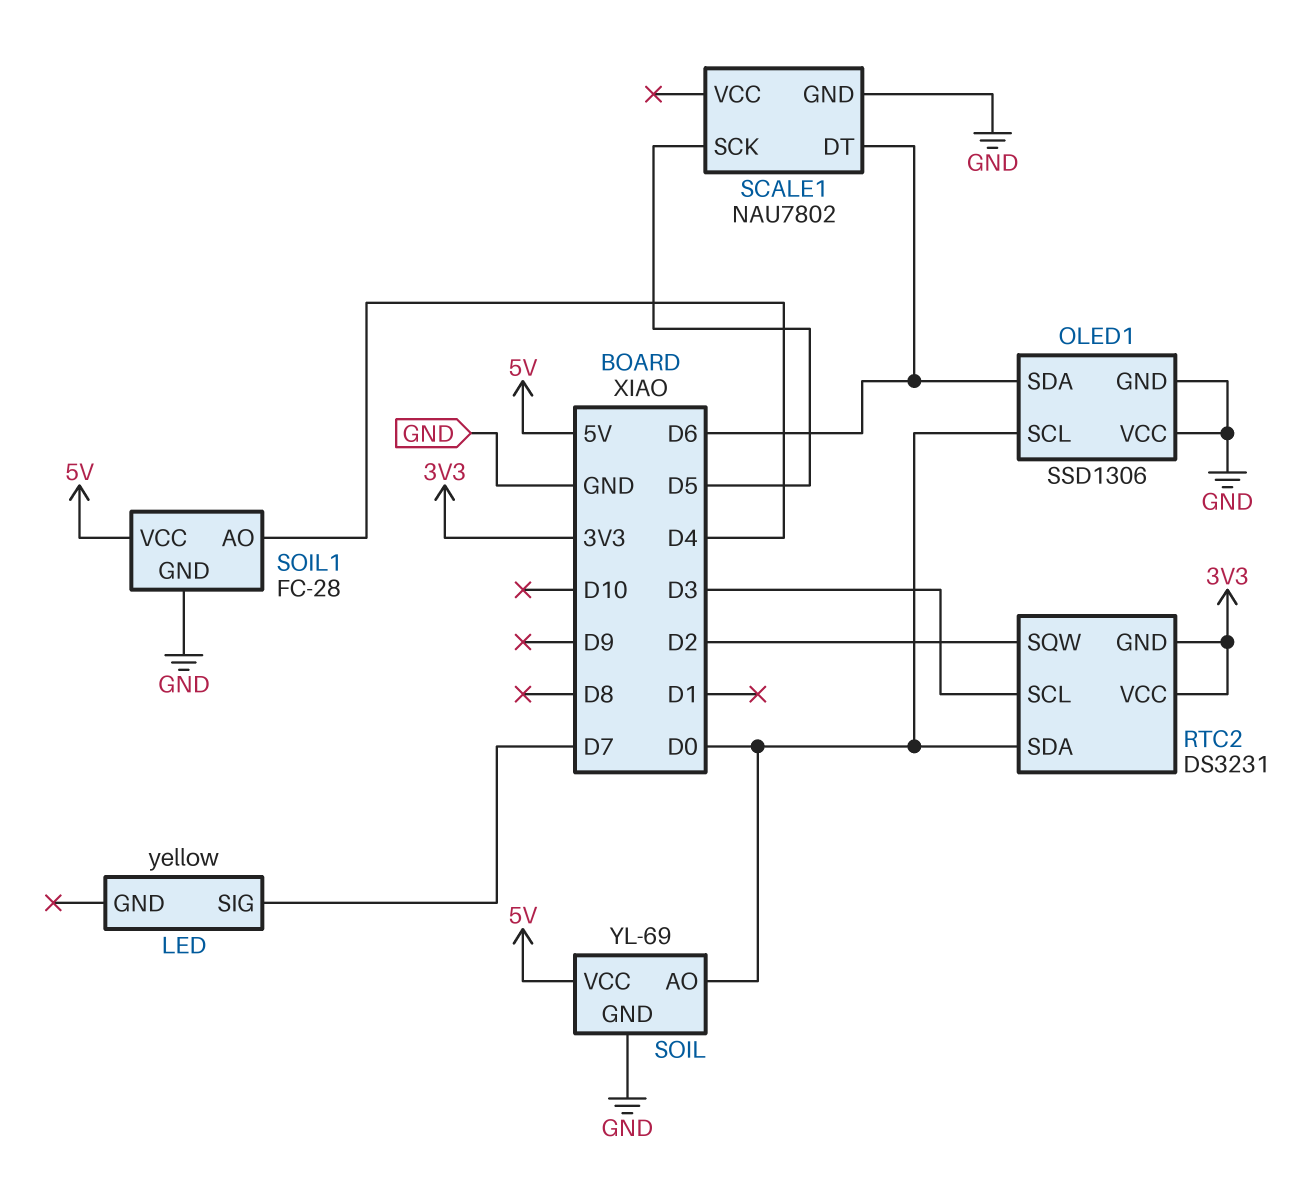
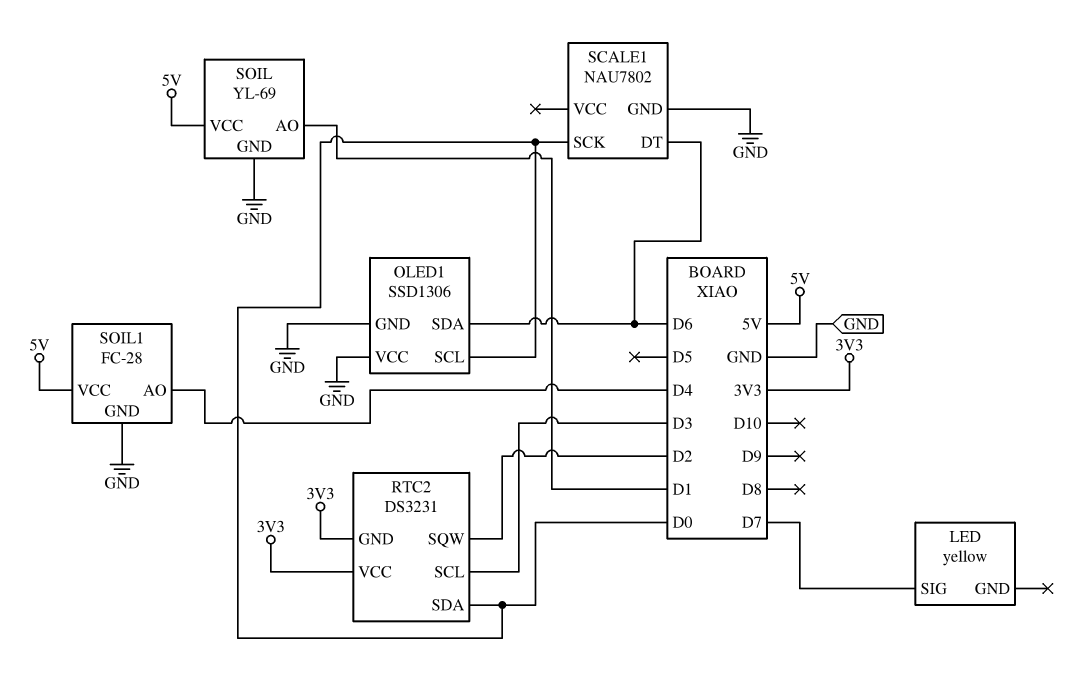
SCALE1 pin SCK: D5 -> D0
SOIL pin AO: D0 -> D1

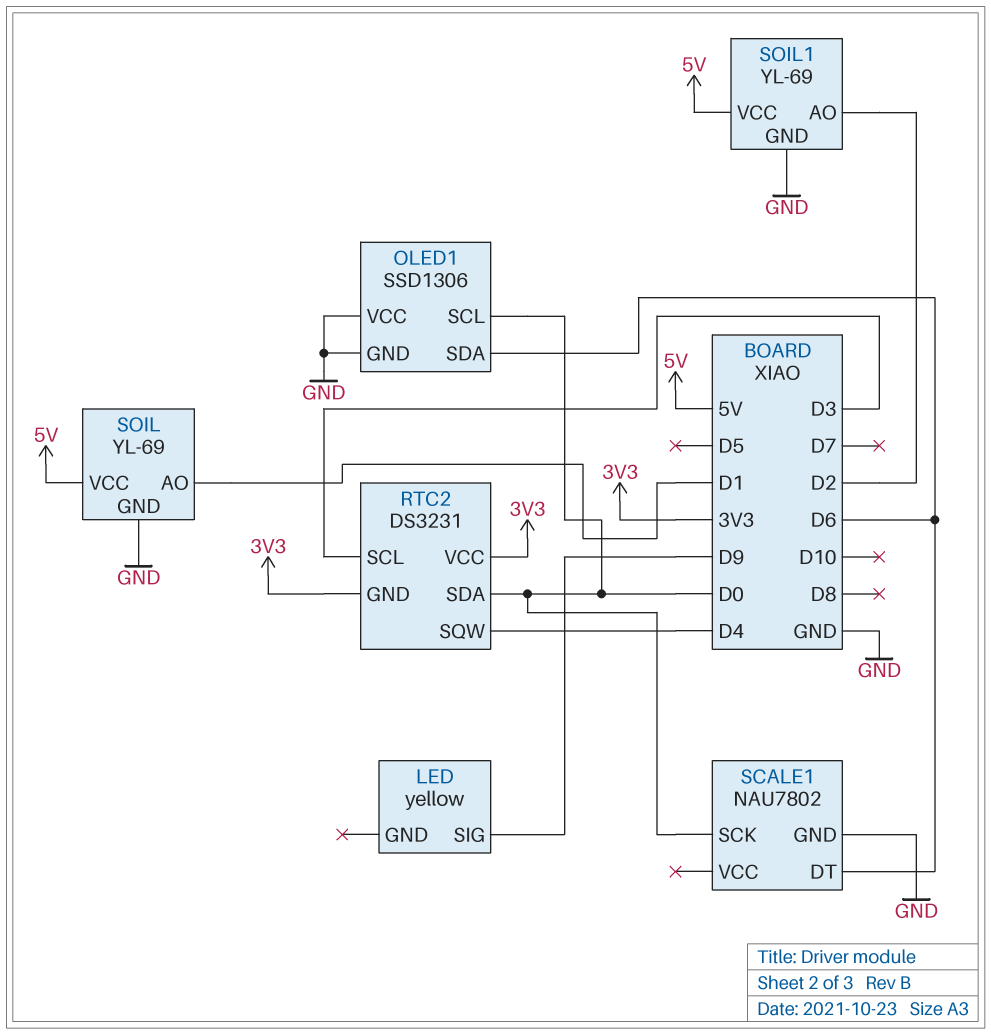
LED pin SIG: D7 -> D9
RTC2 pin SQW: D2 -> D4
SOIL1: FC-28 -> YL-69
SOIL1 pin AO: D4 -> D2

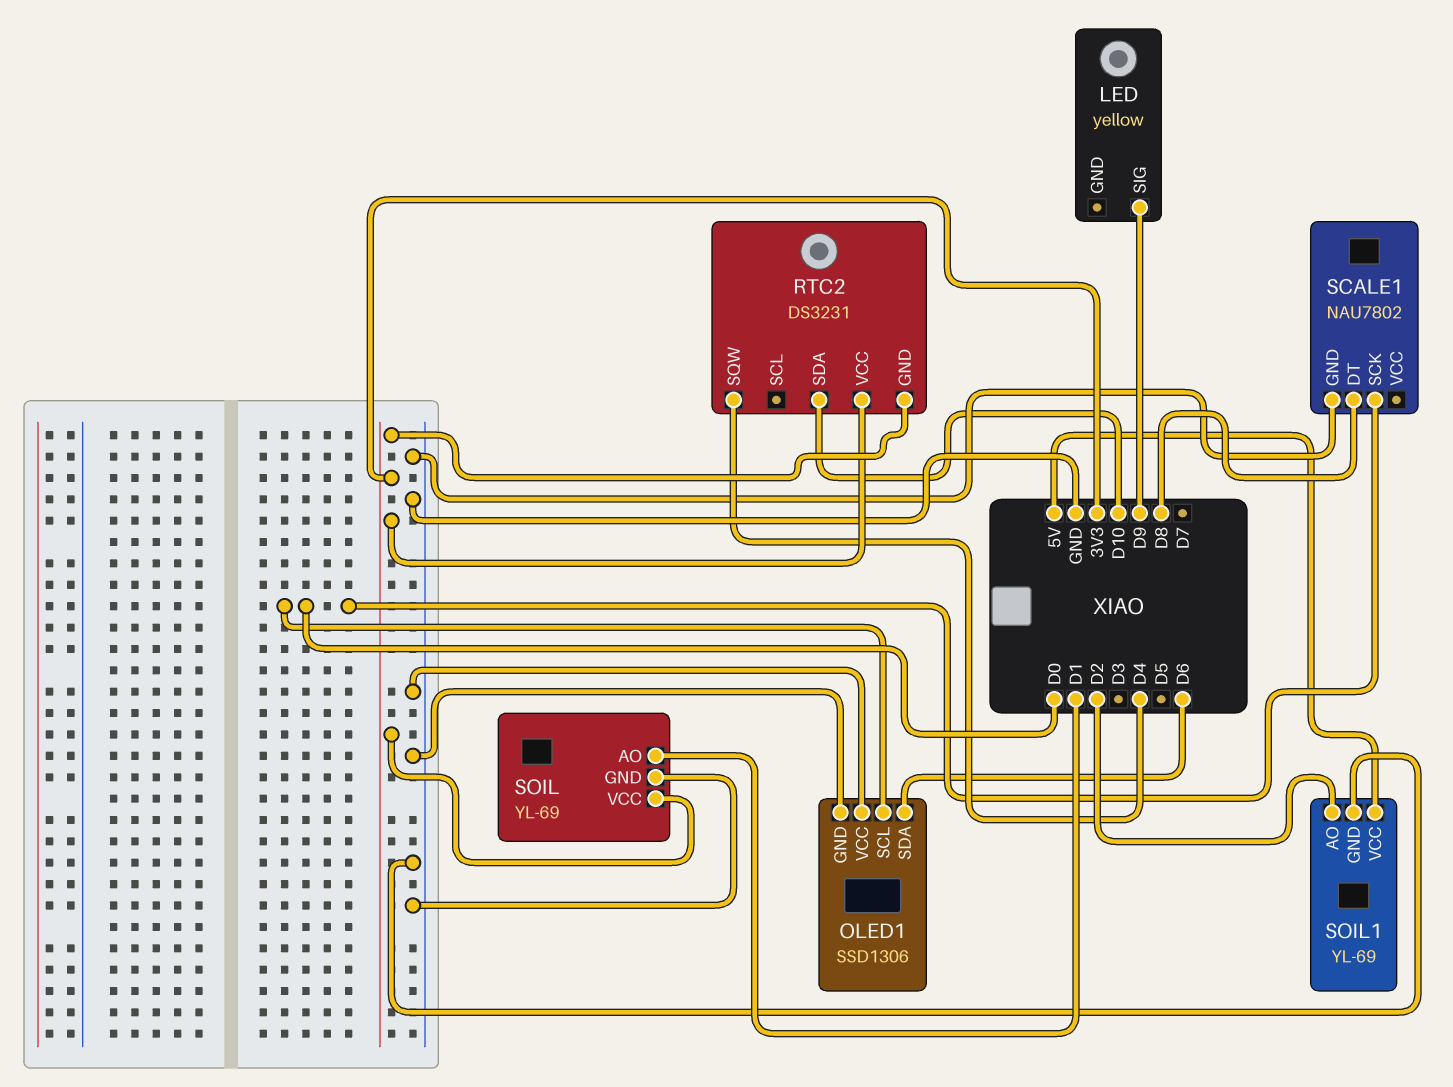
RTC2 pin SCL: D3 -> none
RTC2 pin SDA: D0 -> D10
SCALE1 pin DT: D6 -> D8
SOIL pin VCC: 5V -> 3V3

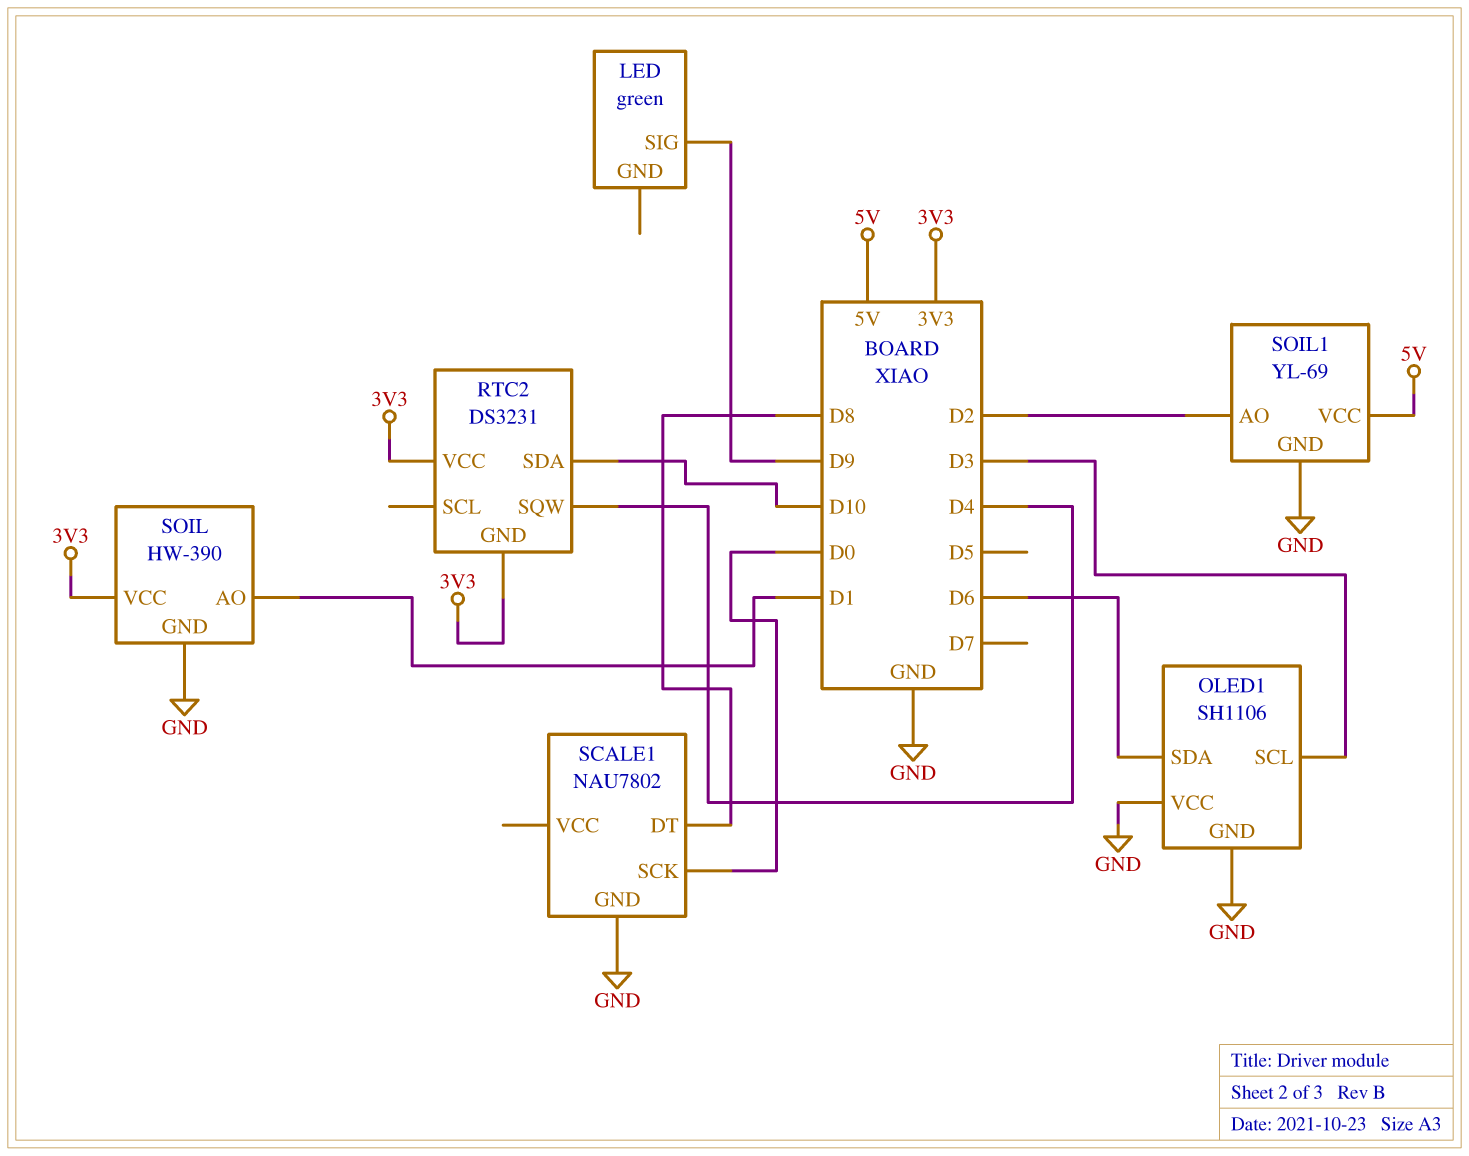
LED: yellow -> green
OLED1: SSD1306 -> SH1106
OLED1 pin SCL: D0 -> D3
SOIL: YL-69 -> HW-390

